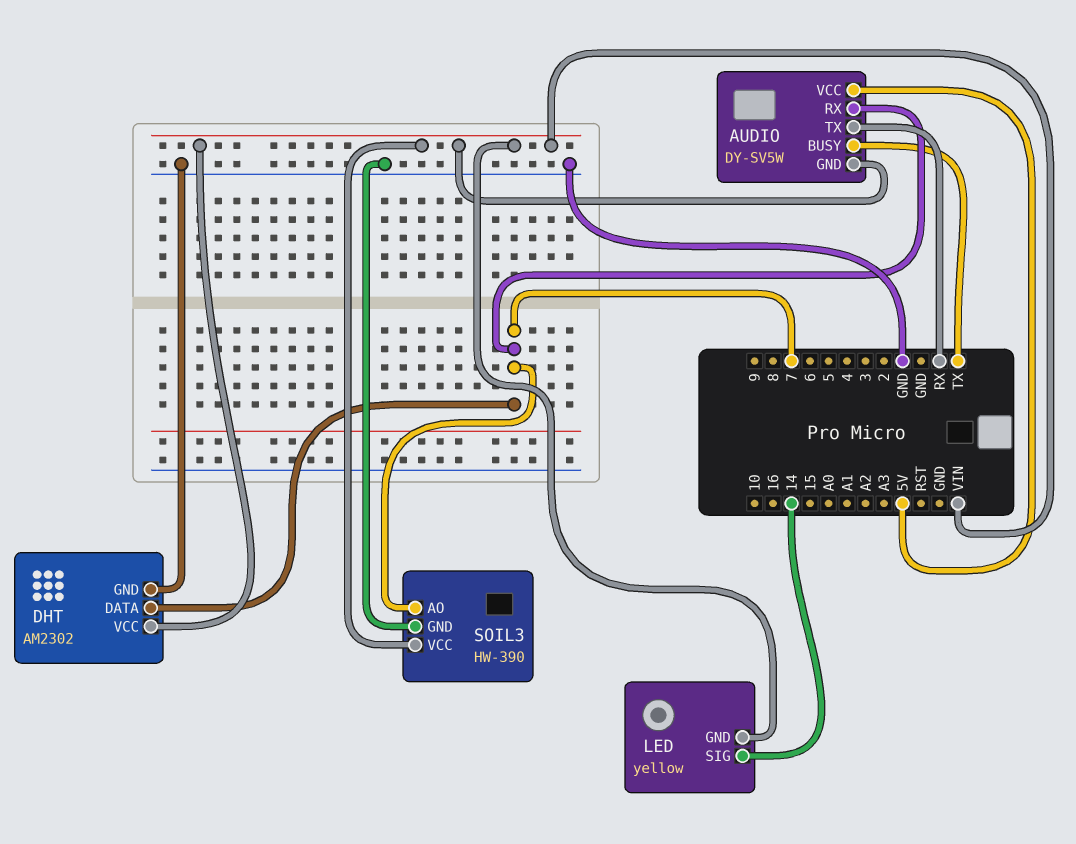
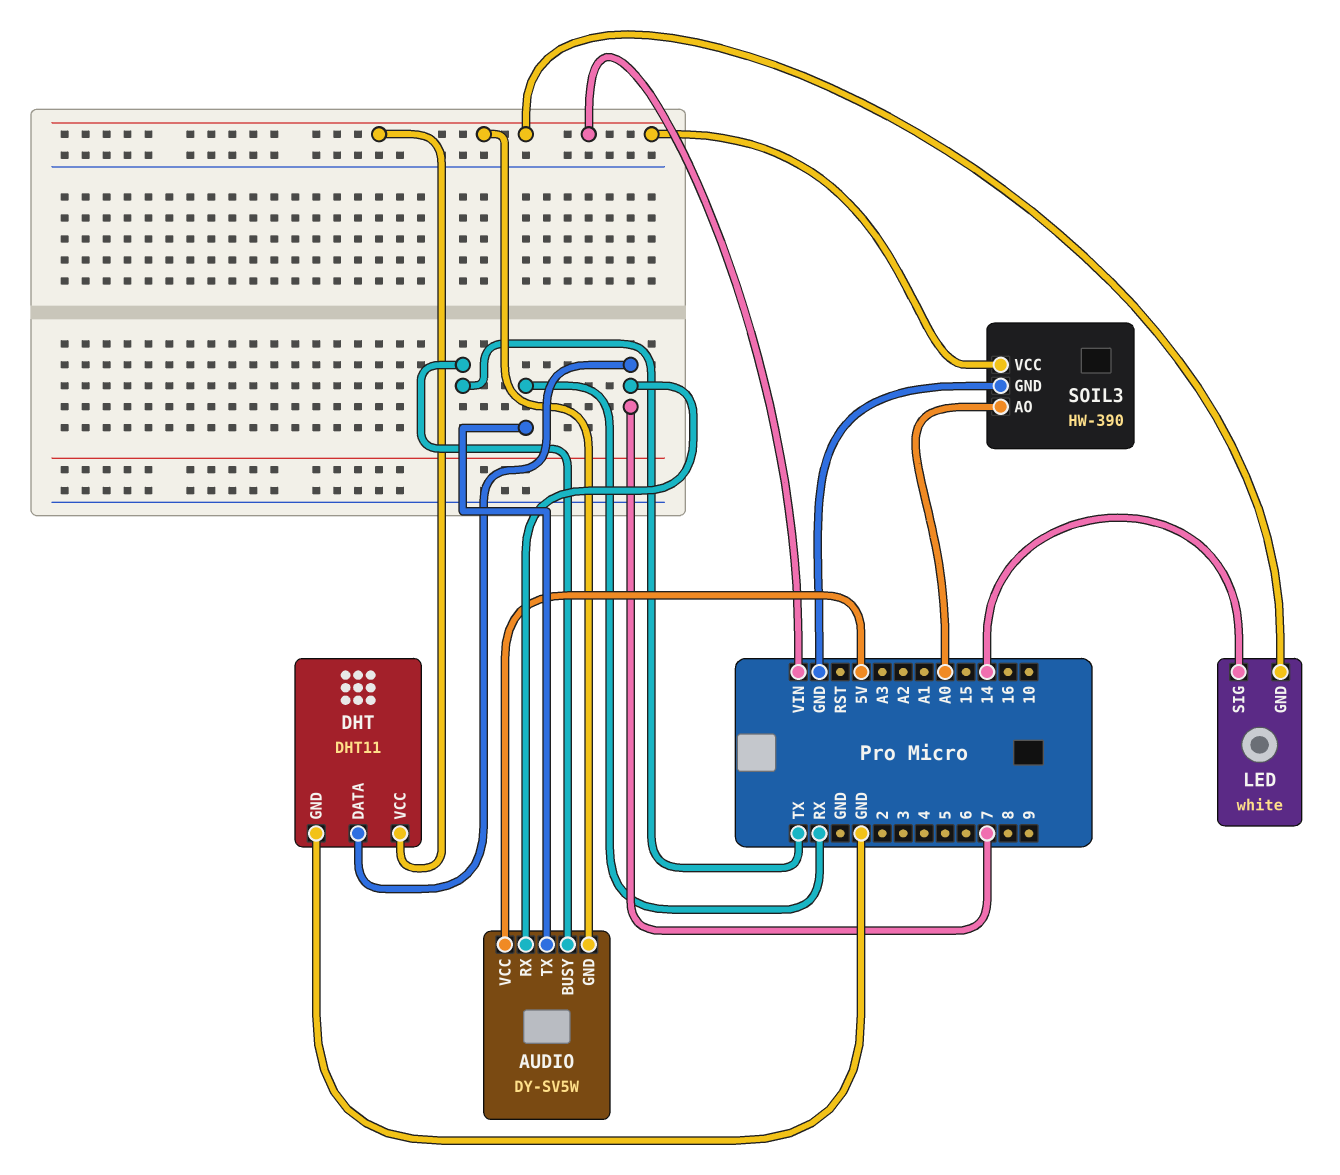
DHT: AM2302 -> DHT11
LED: yellow -> white
SOIL3 pin AO: 7 -> A0

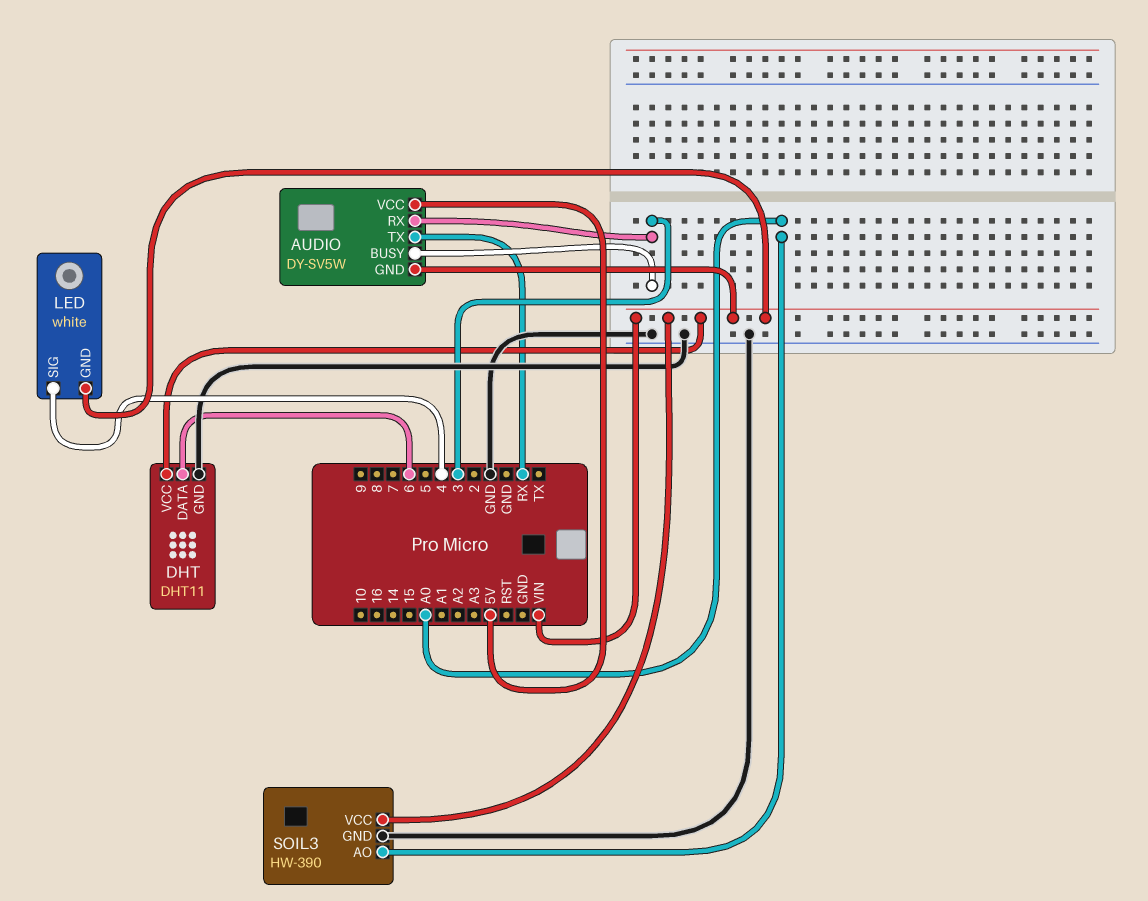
AUDIO pin BUSY: TX -> 3
AUDIO pin RX: 7 -> 3
DHT pin DATA: 7 -> 6
LED pin SIG: 14 -> 4

